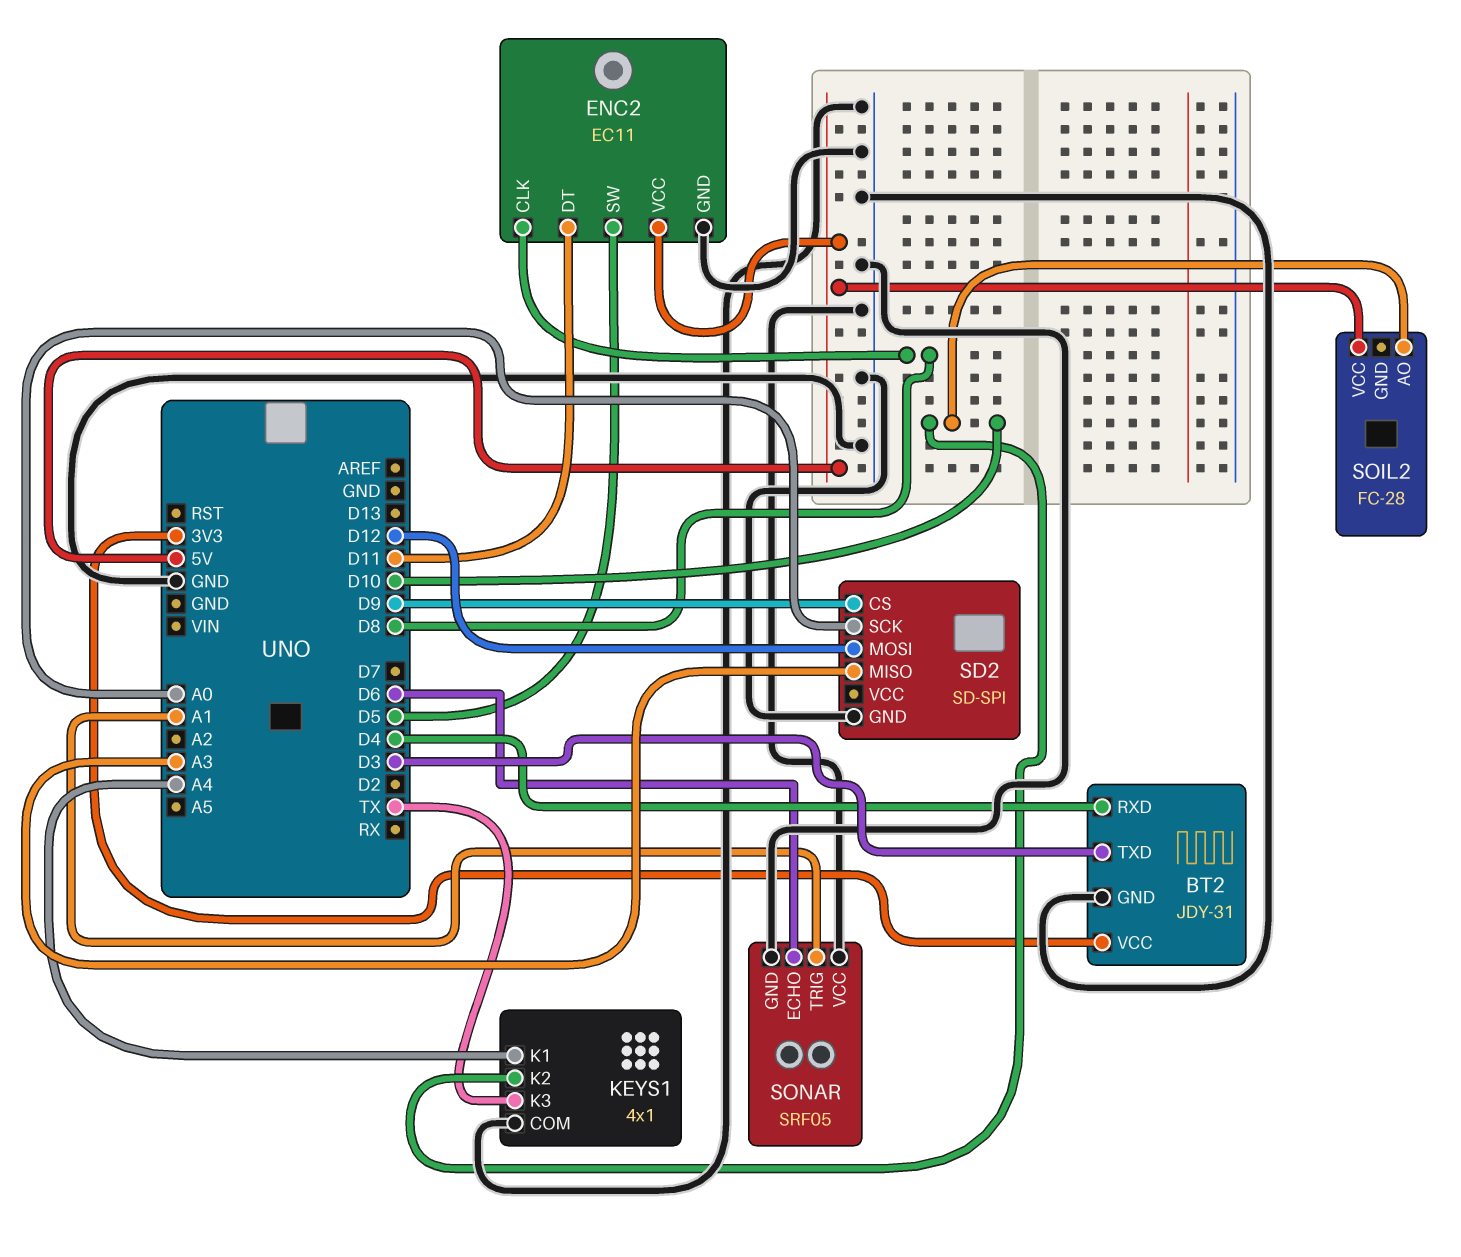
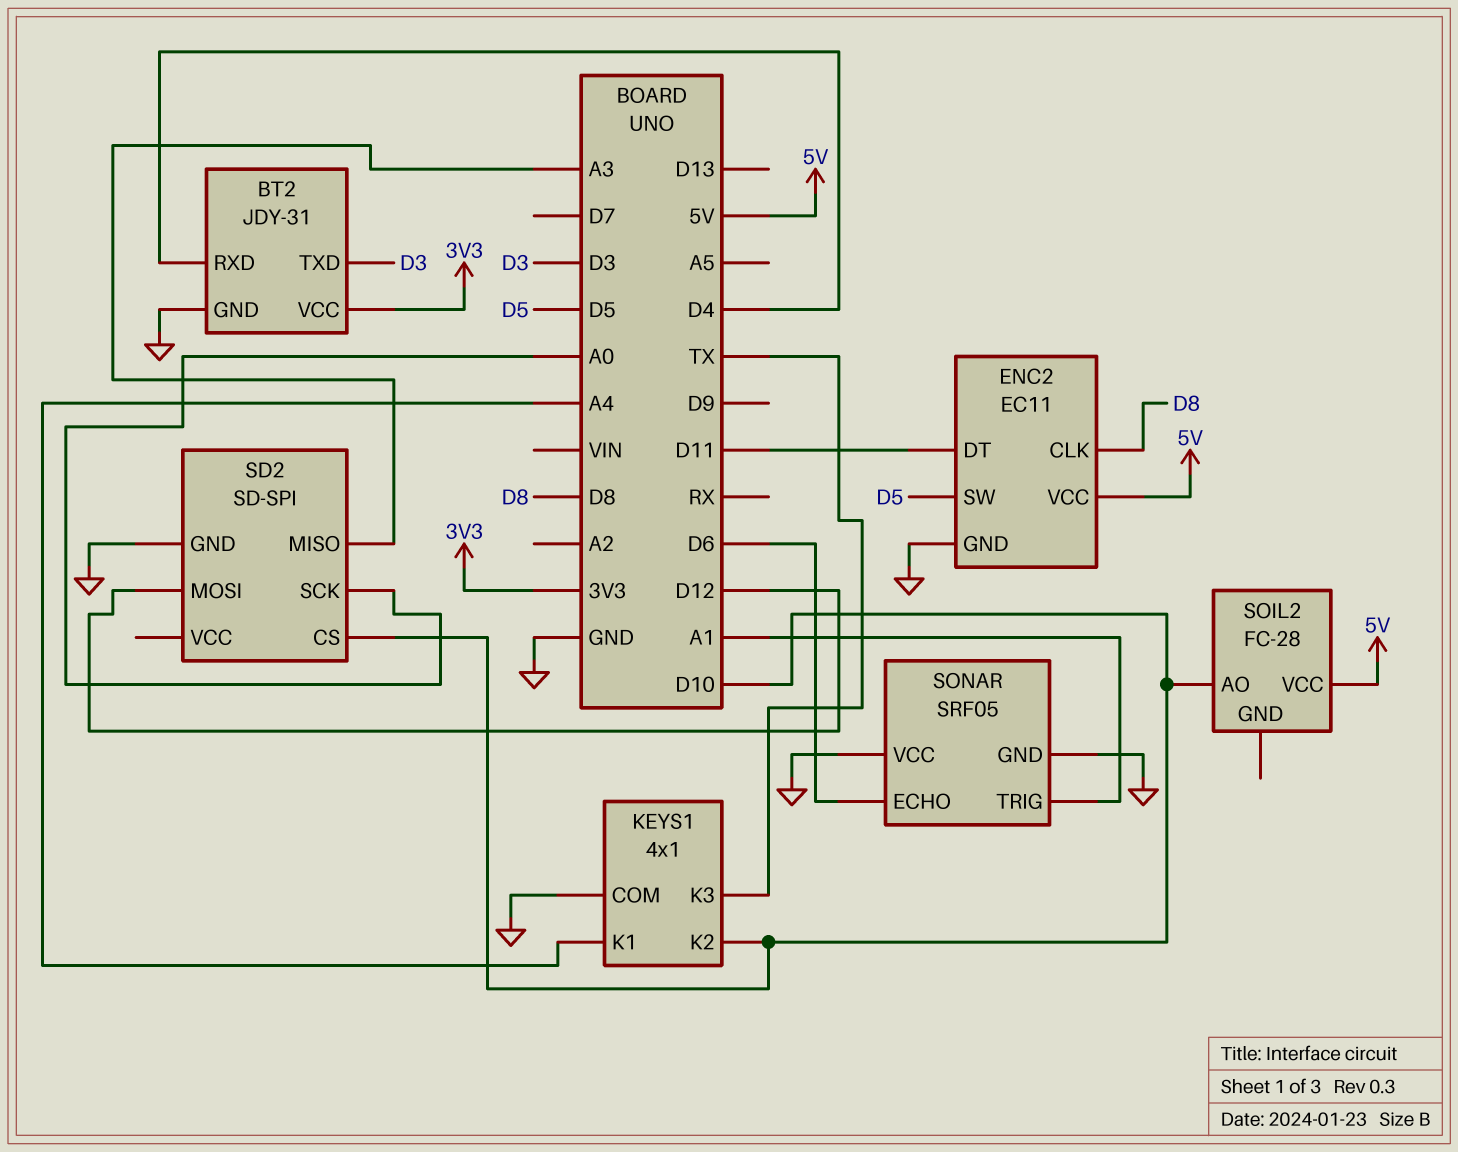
SD2 pin CS: D9 -> D10

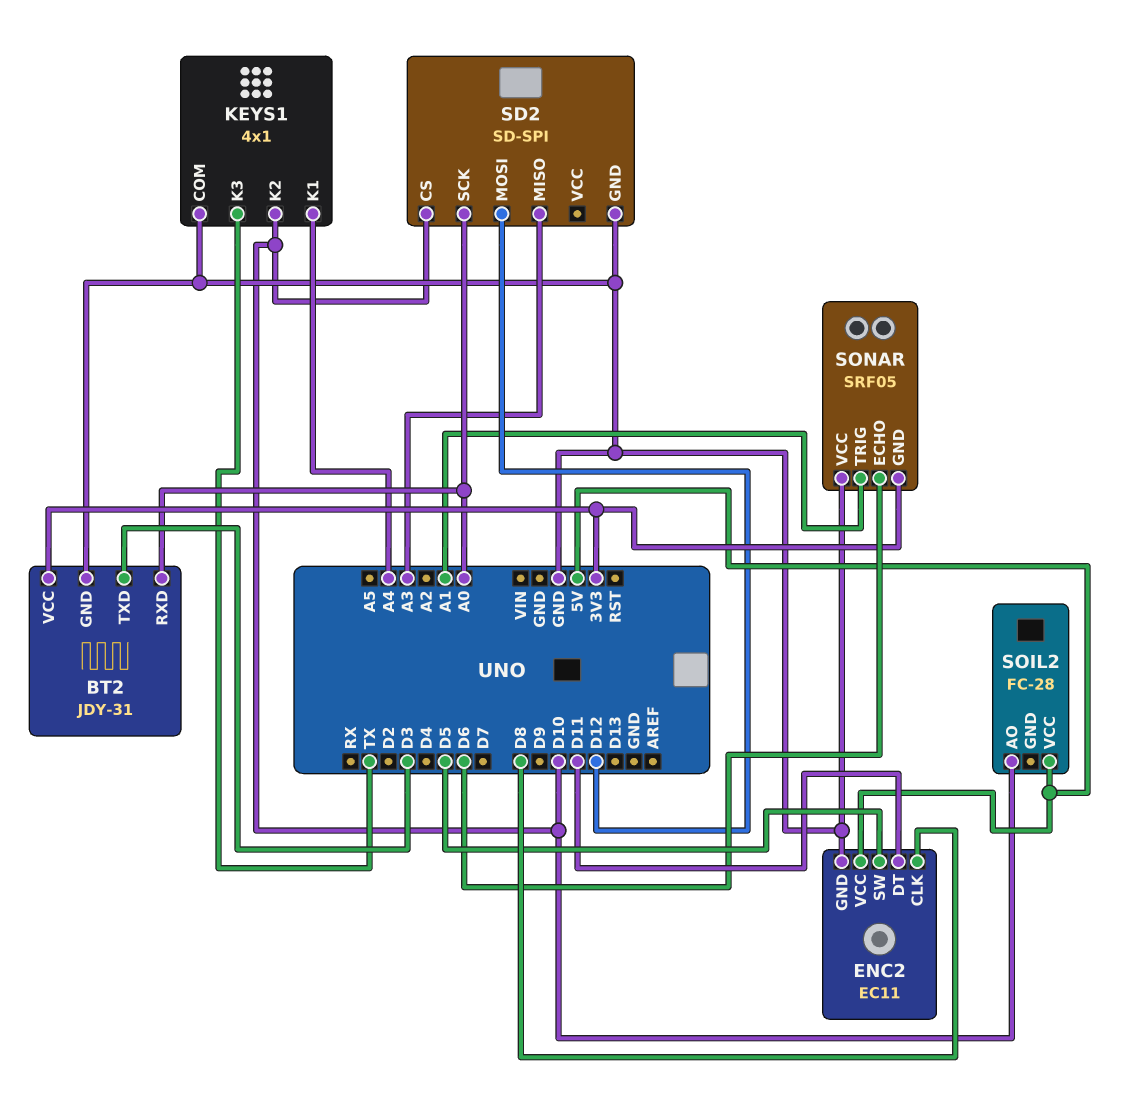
BT2 pin RXD: D4 -> A0
SONAR pin GND: GND -> 3V3

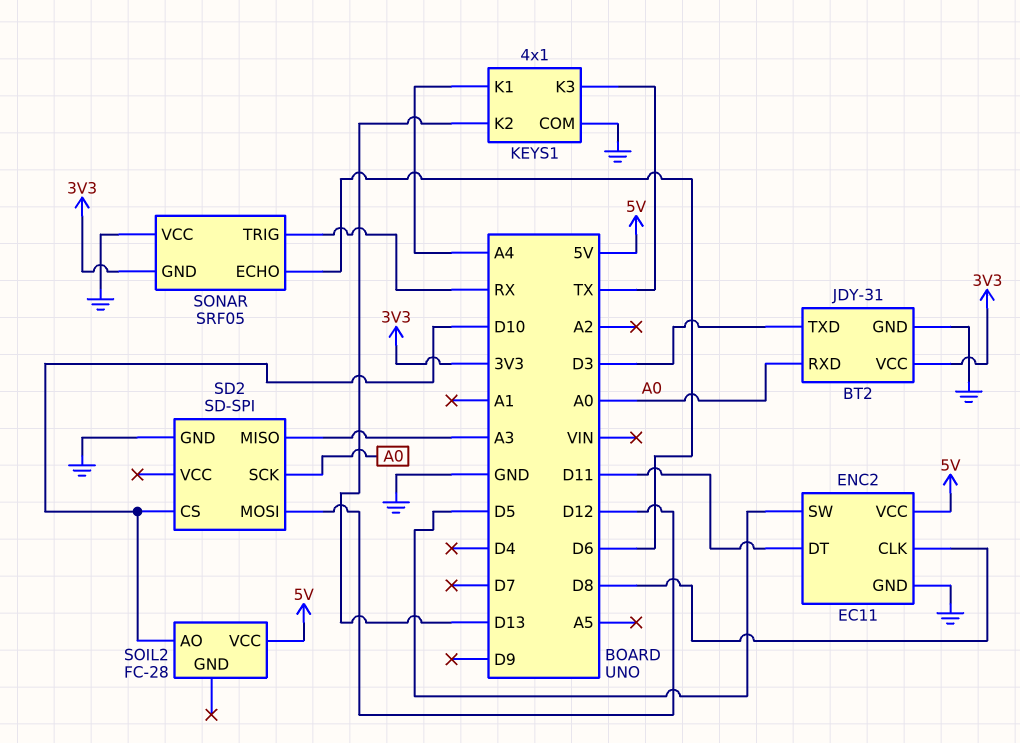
KEYS1 pin K2: D10 -> D13
SONAR pin TRIG: A1 -> RX

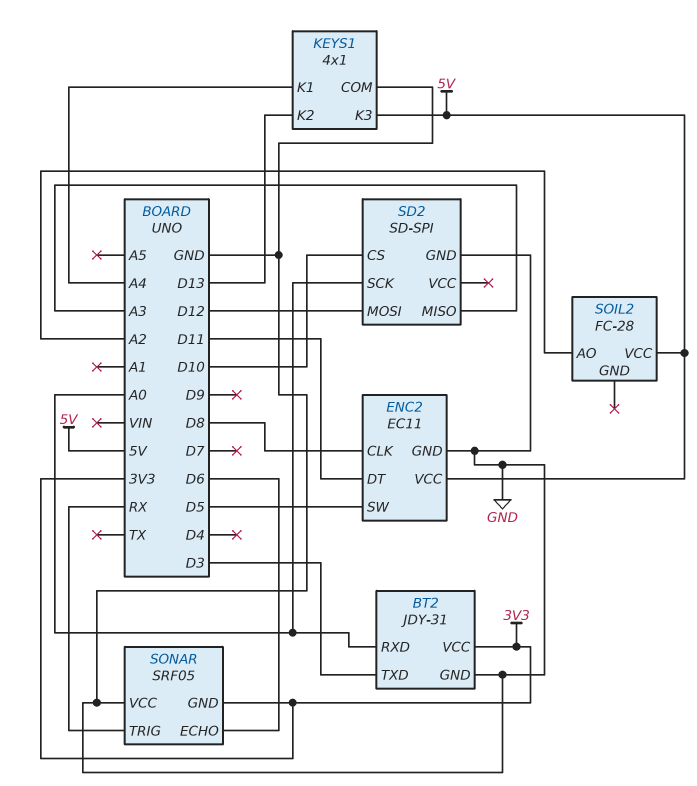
KEYS1 pin K3: TX -> 5V
SOIL2 pin AO: D10 -> A2

